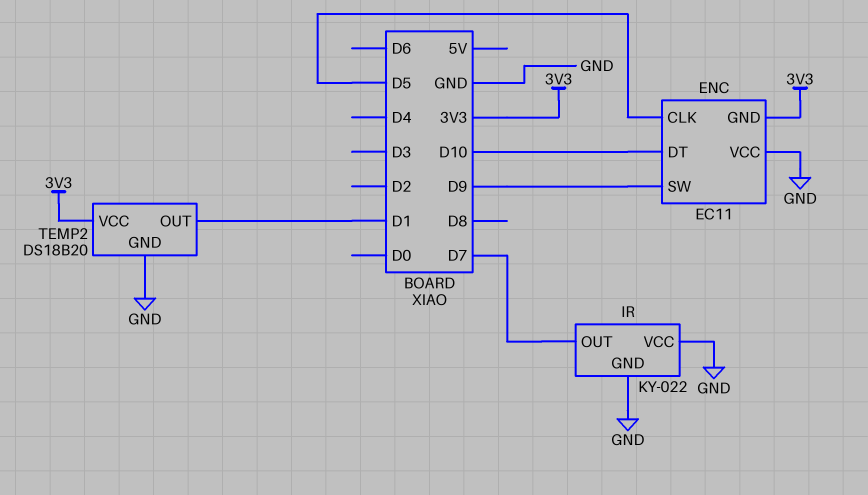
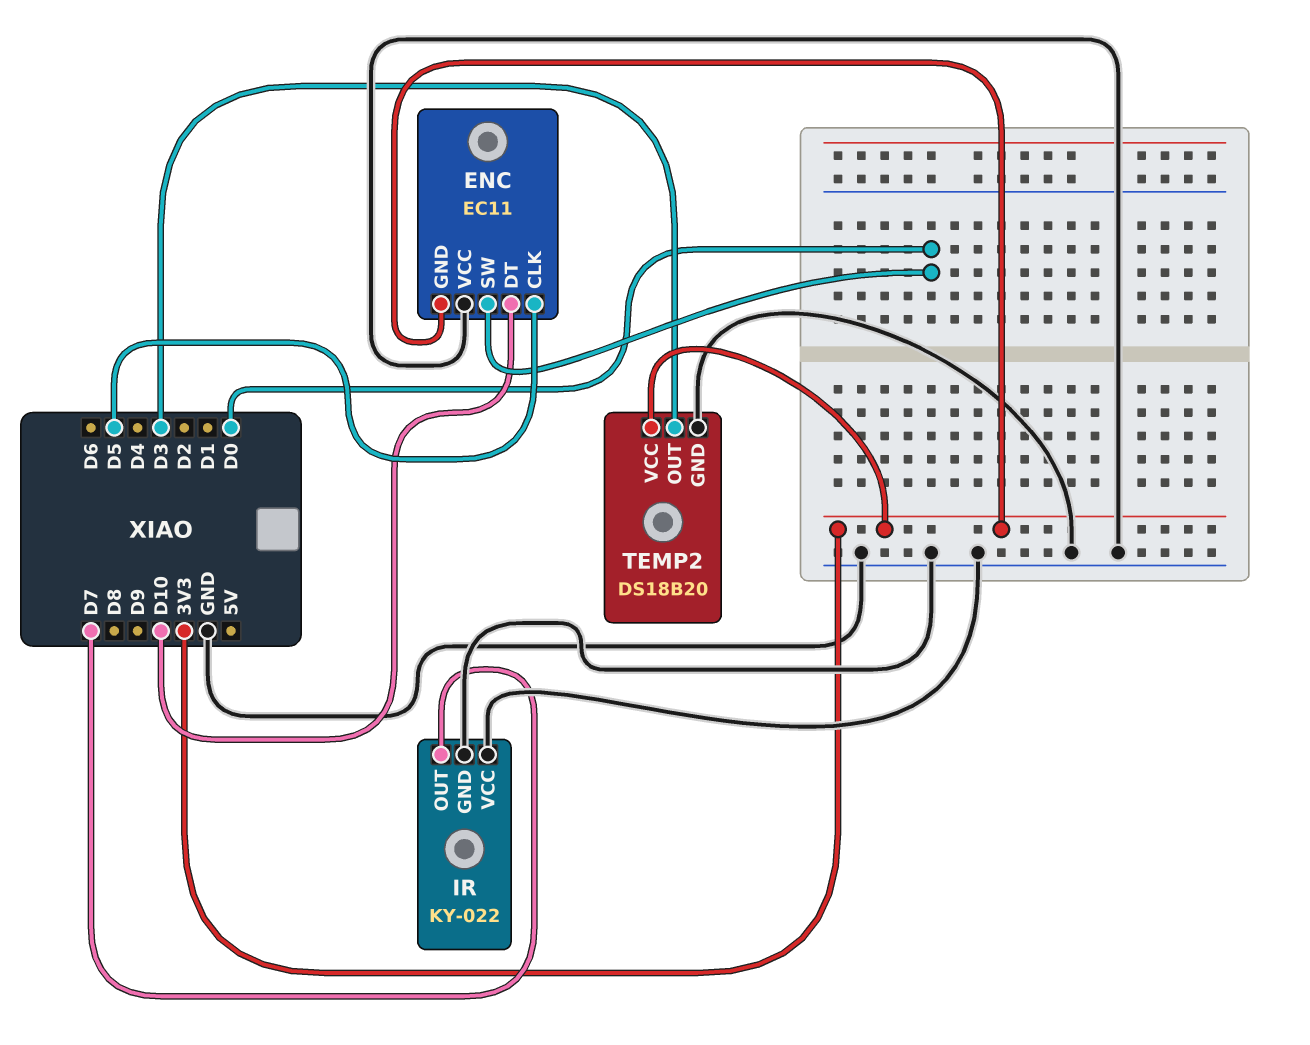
ENC pin SW: D9 -> D0
TEMP2 pin OUT: D1 -> D3

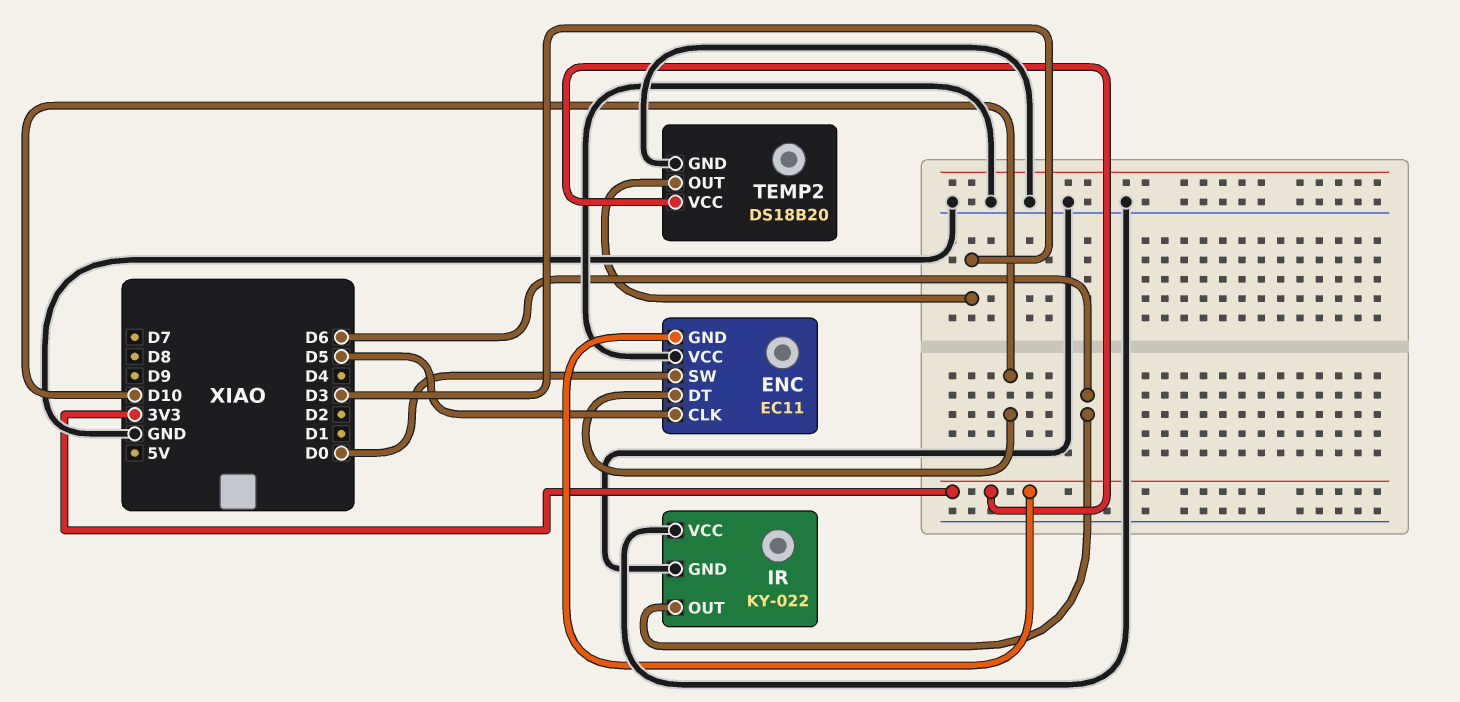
IR pin OUT: D7 -> D6

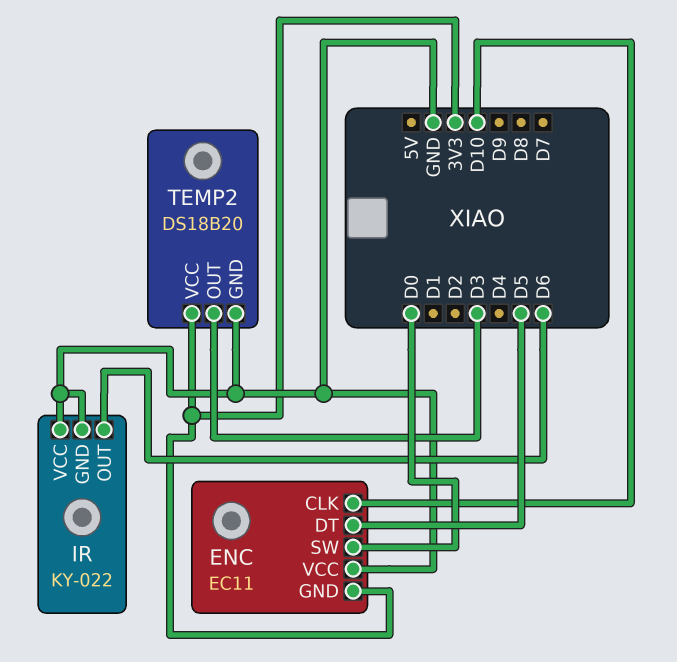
ENC pin CLK: D5 -> D10
ENC pin DT: D10 -> D5

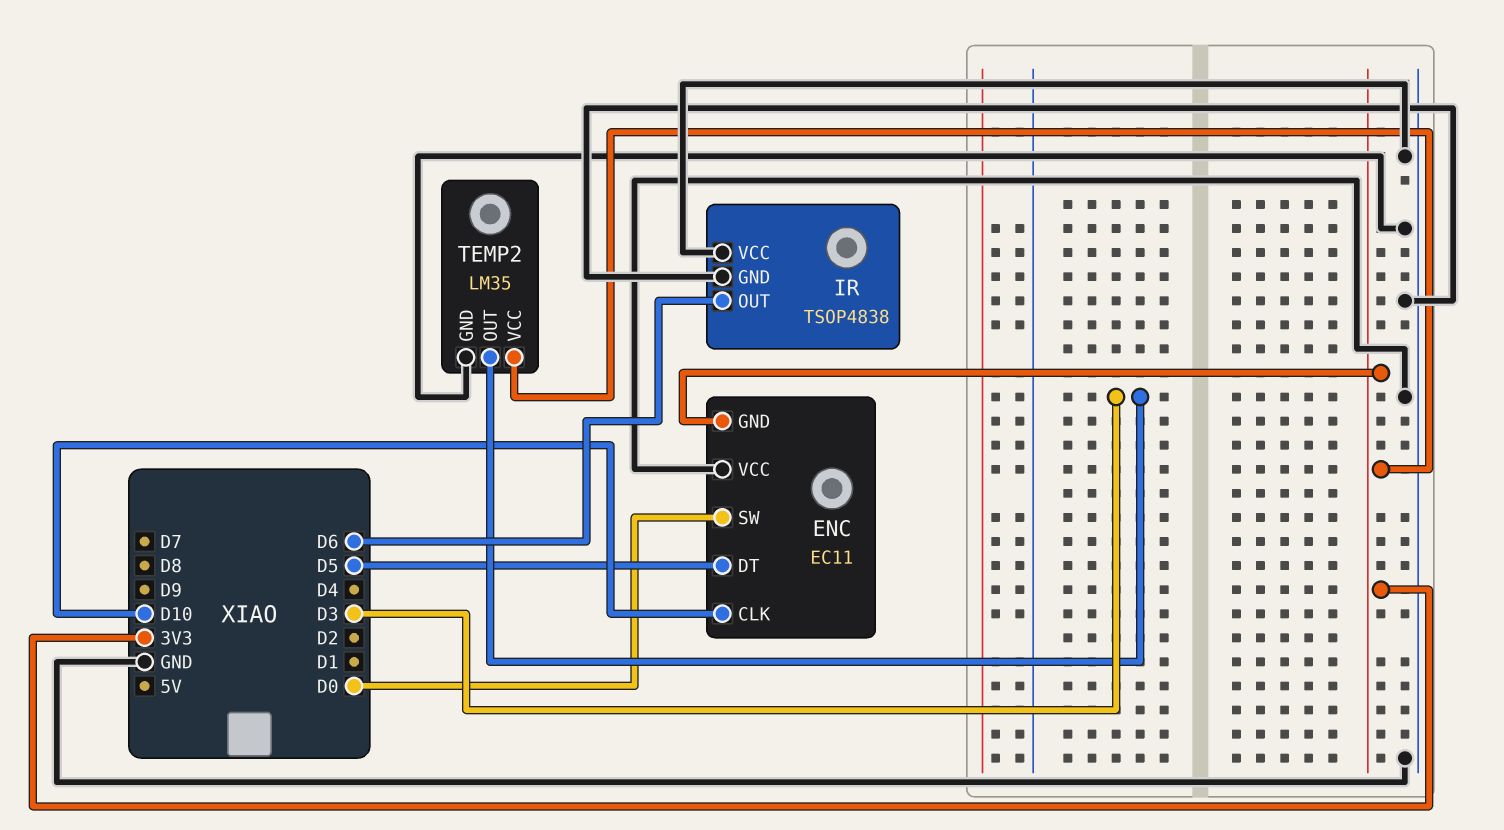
IR: KY-022 -> TSOP4838
TEMP2: DS18B20 -> LM35

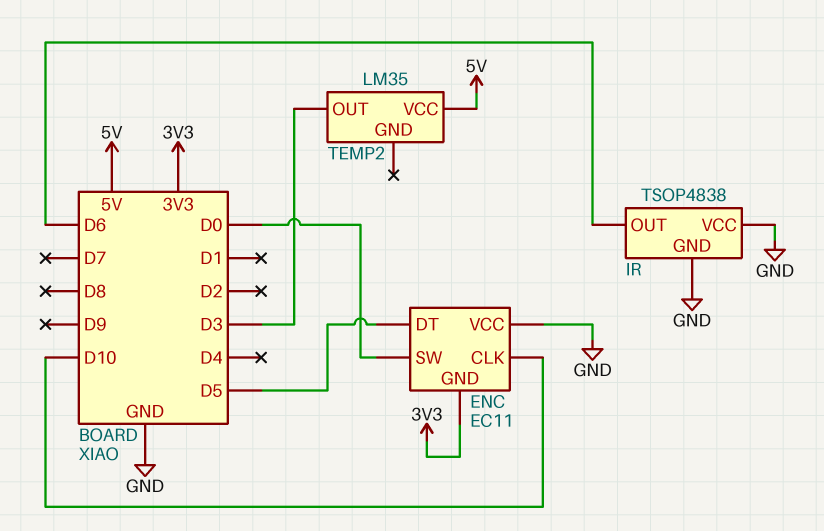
TEMP2 pin GND: GND -> none
TEMP2 pin VCC: 3V3 -> 5V

